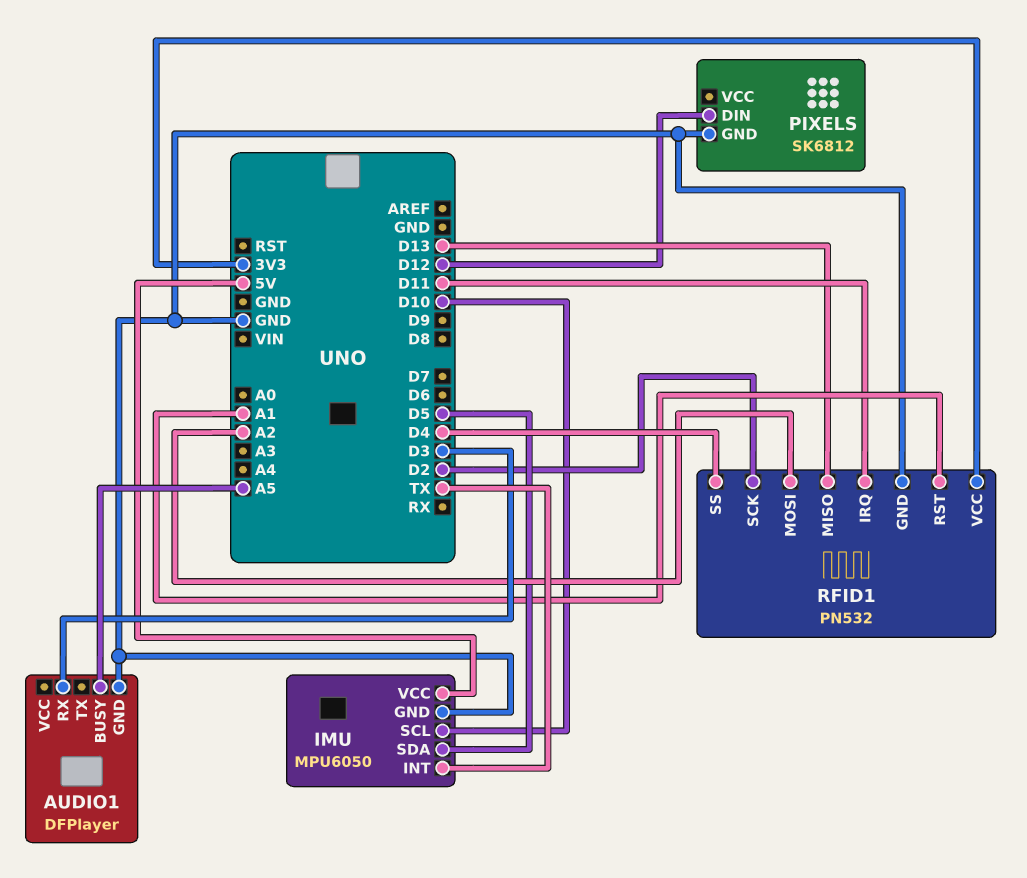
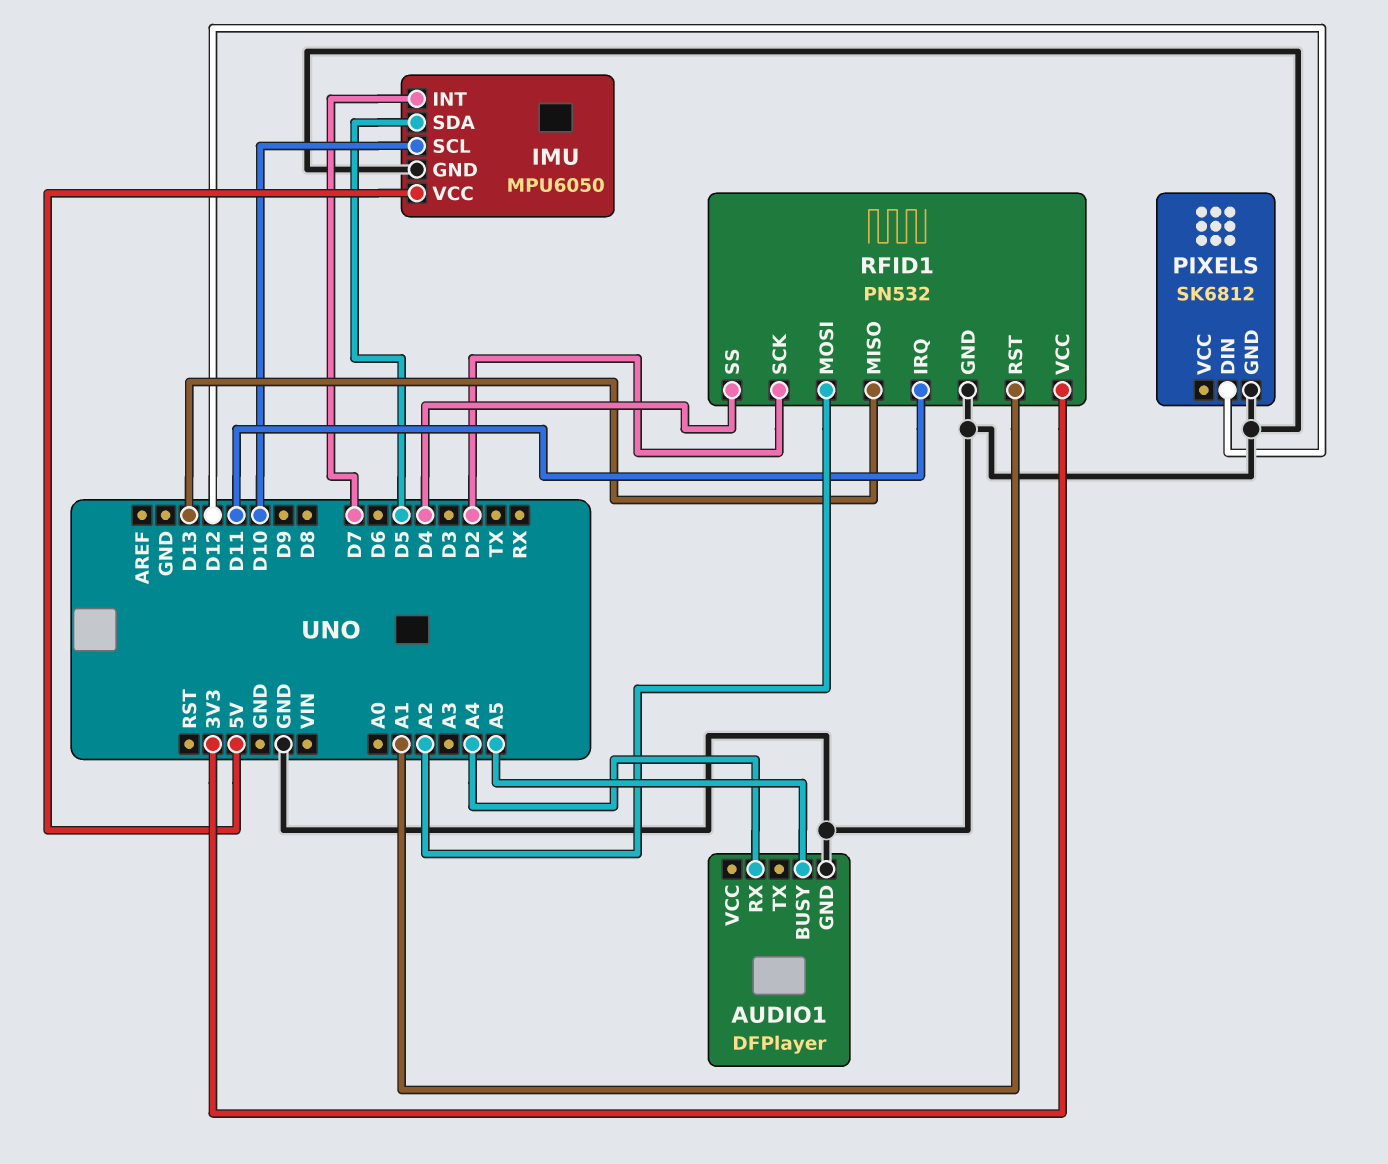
AUDIO1 pin RX: D3 -> A4
IMU pin INT: TX -> D7

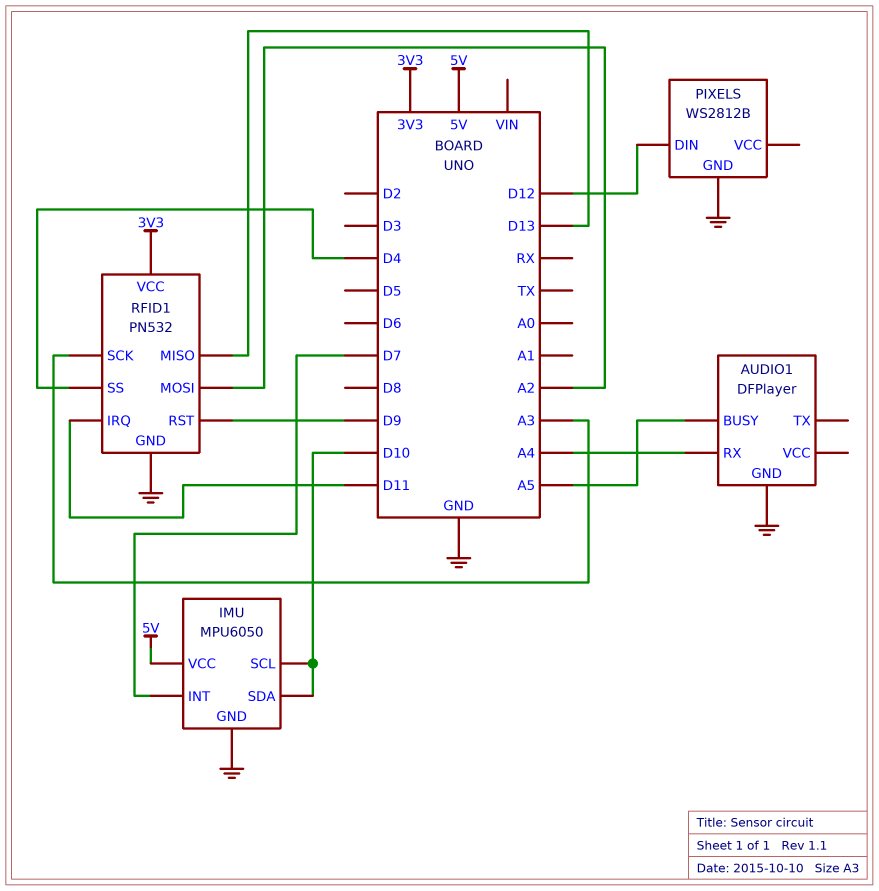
IMU pin SDA: D5 -> D10
PIXELS: SK6812 -> WS2812B
RFID1 pin RST: A1 -> D9
RFID1 pin SCK: D2 -> A3

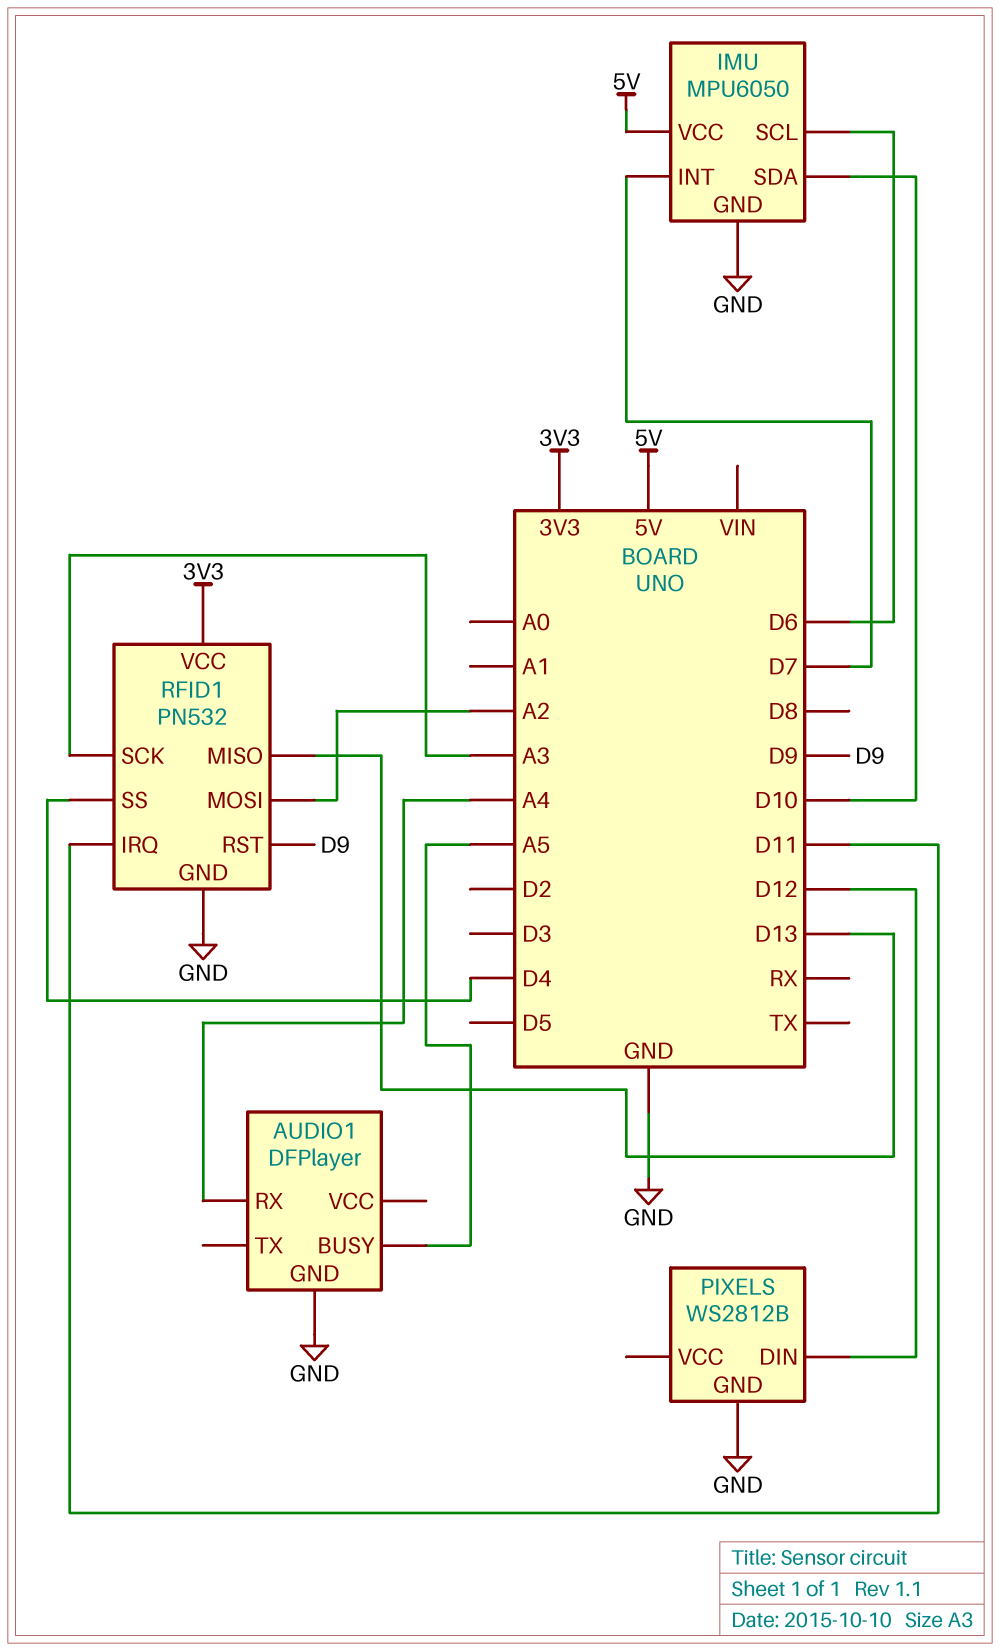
IMU pin SCL: D10 -> D6

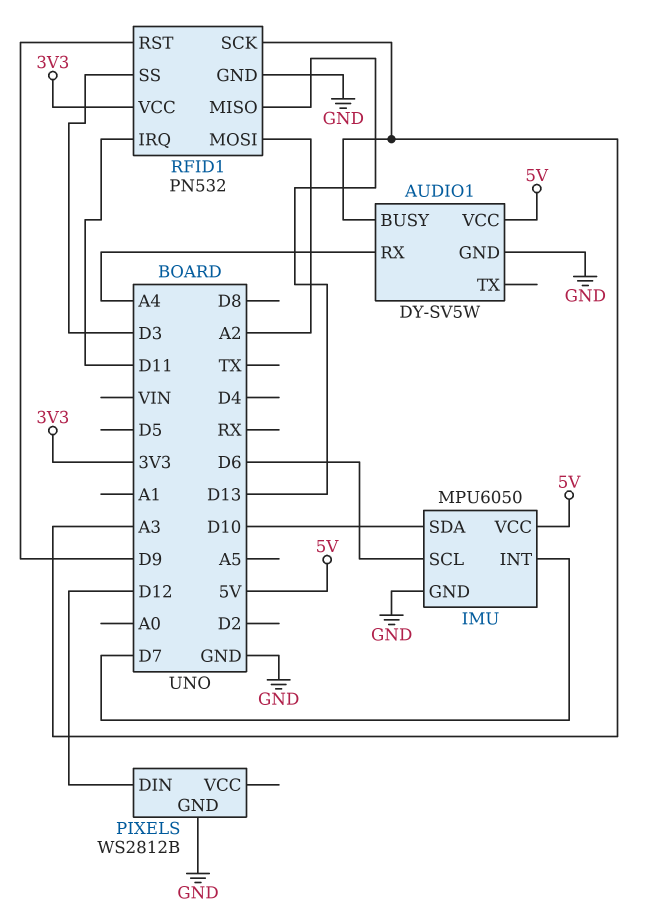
AUDIO1: DFPlayer -> DY-SV5W
AUDIO1 pin BUSY: A5 -> A3
AUDIO1 pin VCC: none -> 5V
RFID1 pin SS: D4 -> D3

